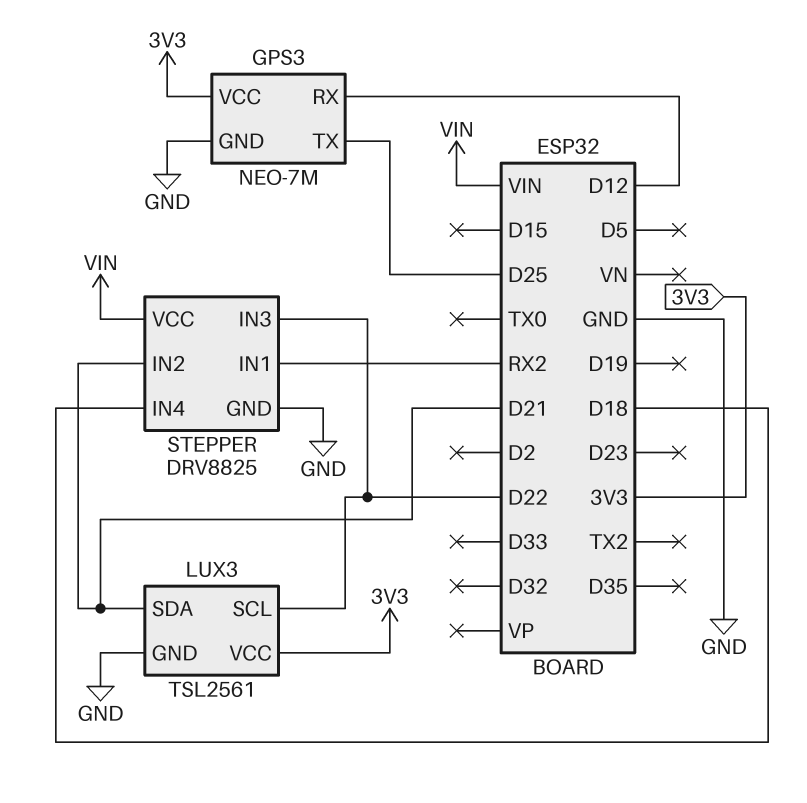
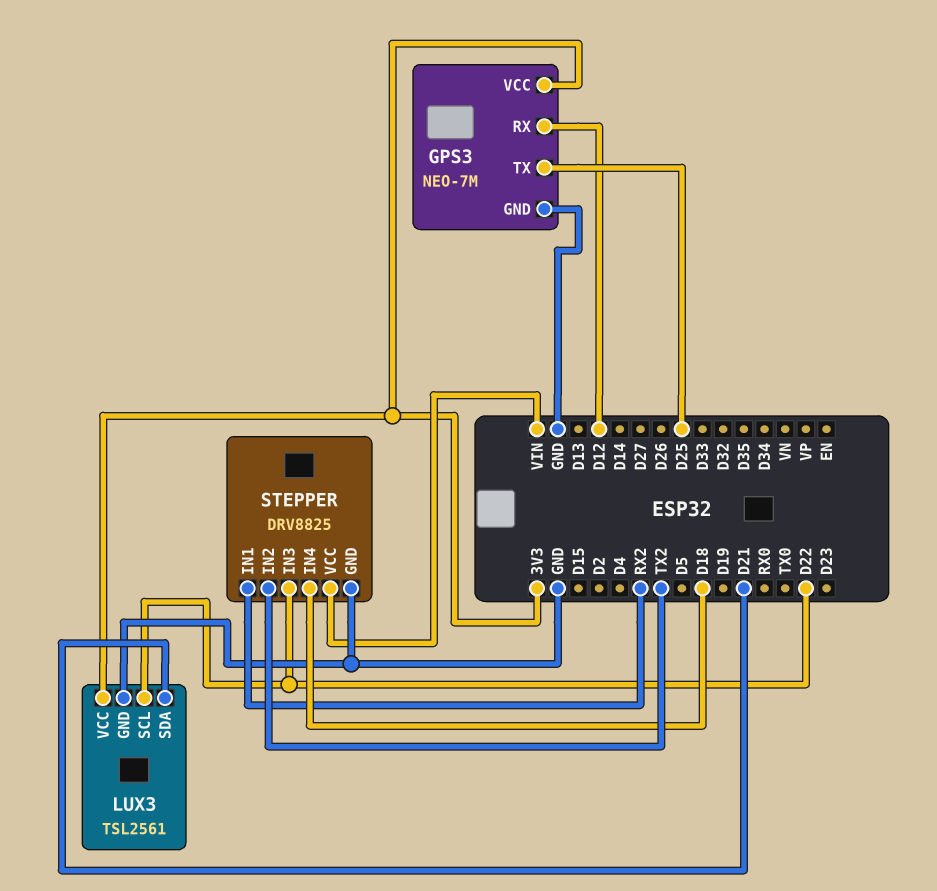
STEPPER pin IN2: D21 -> TX2

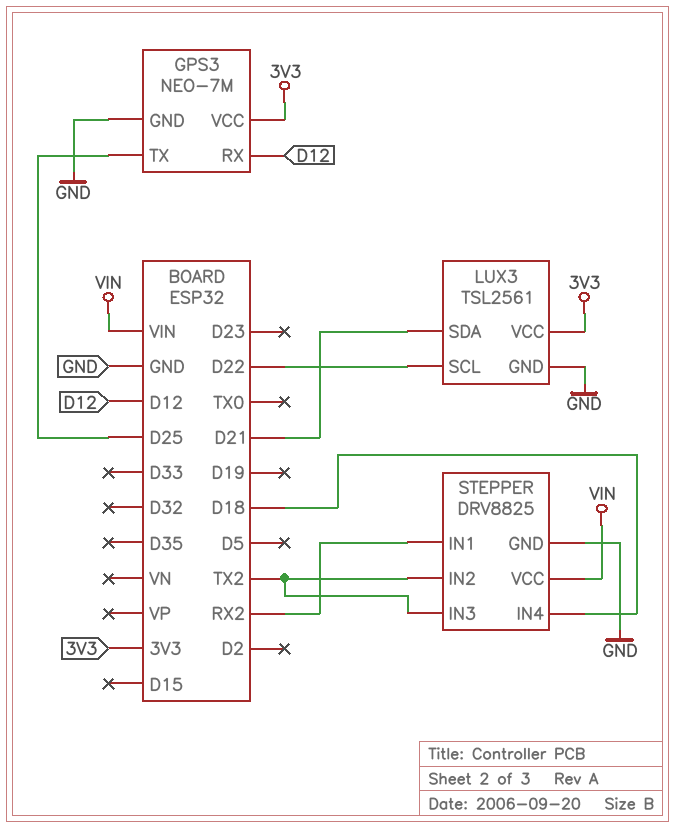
STEPPER pin IN3: D22 -> TX2

